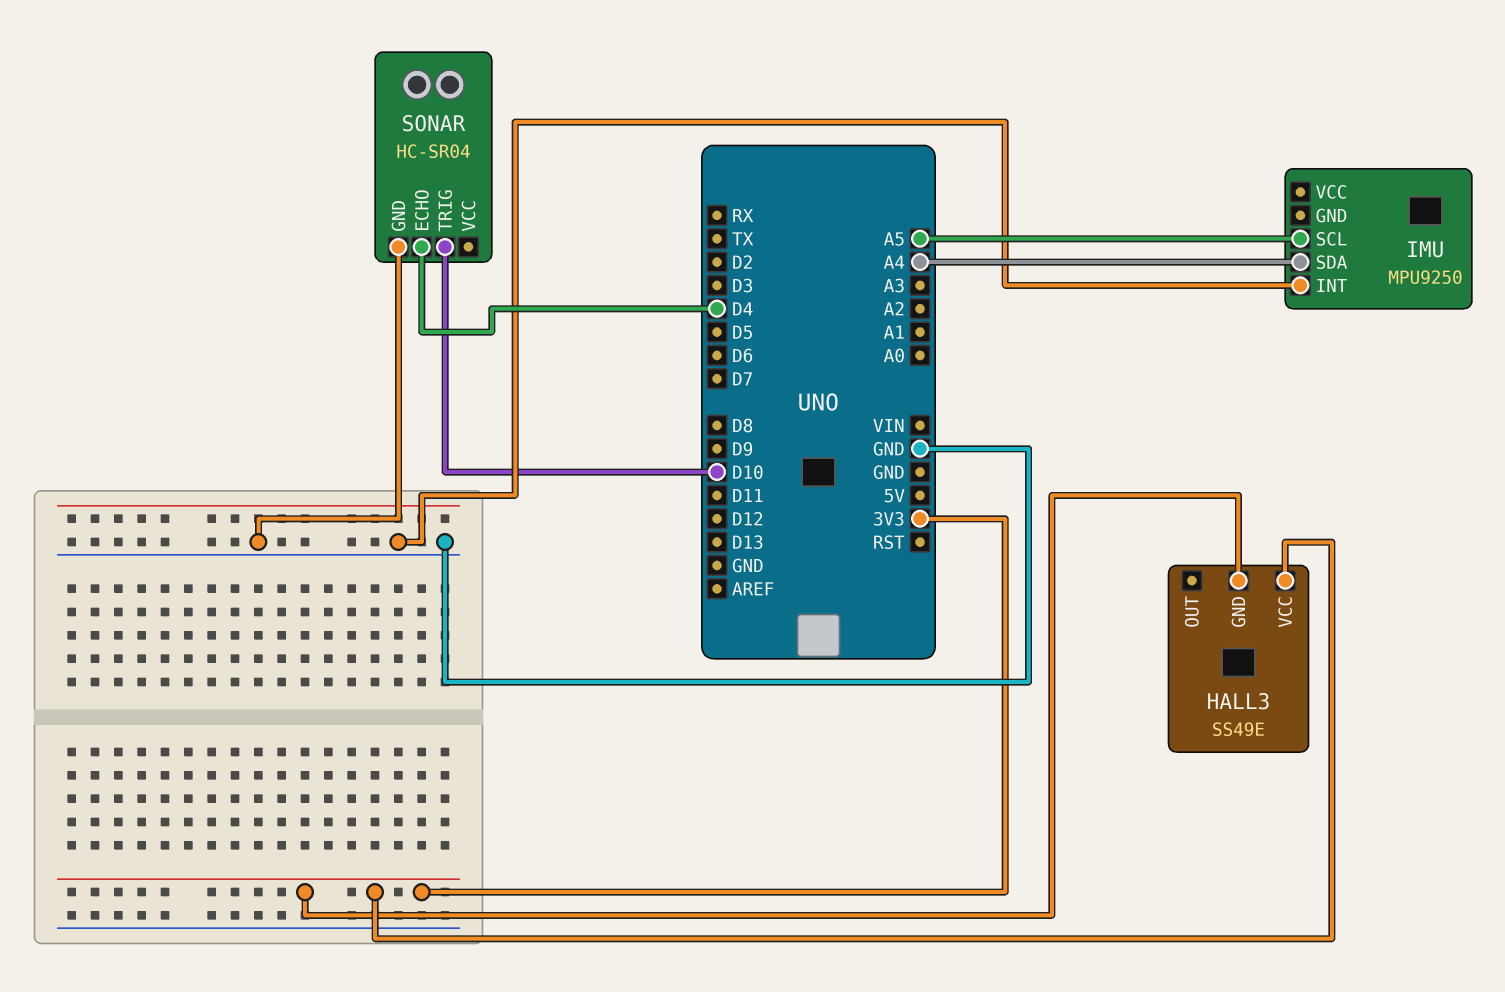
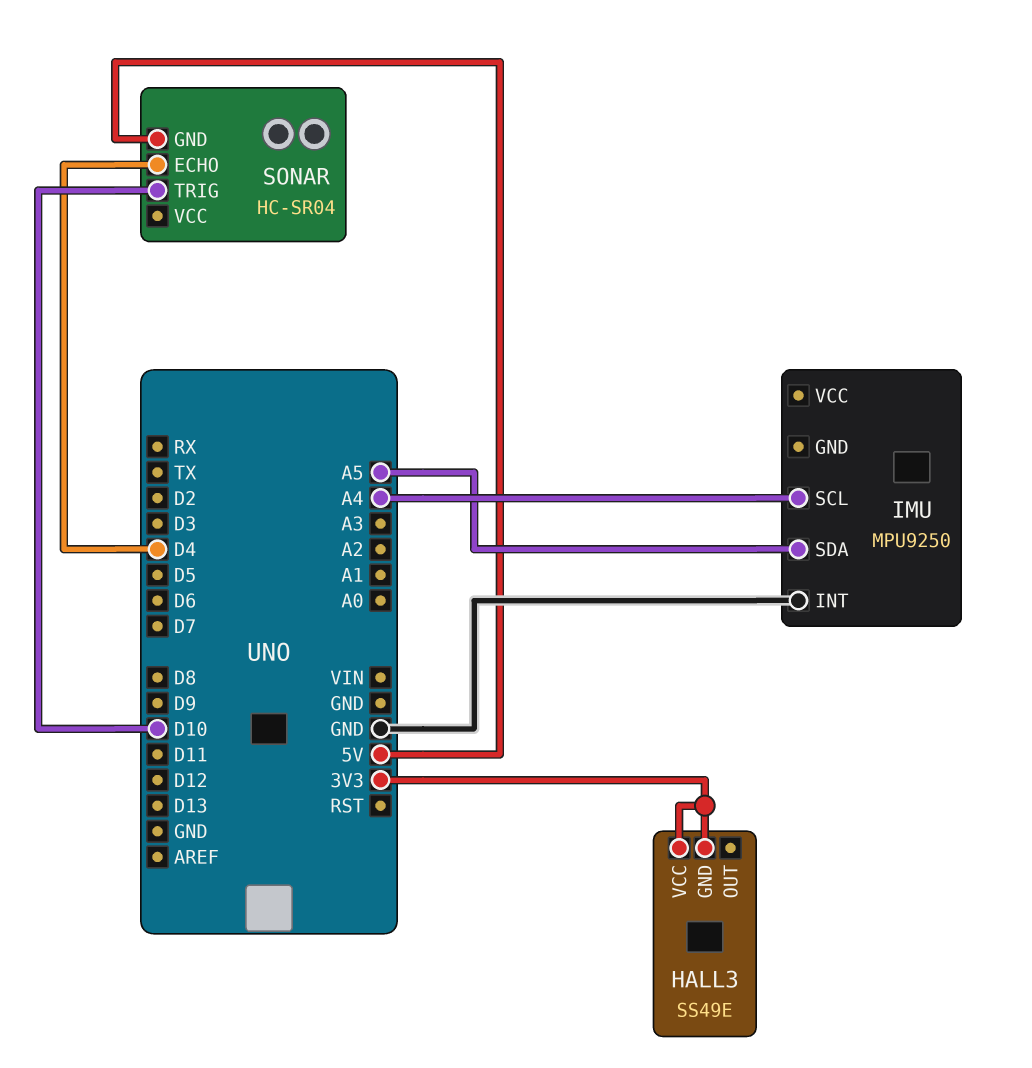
IMU pin SCL: A5 -> A4
IMU pin SDA: A4 -> A5
SONAR pin GND: GND -> 5V

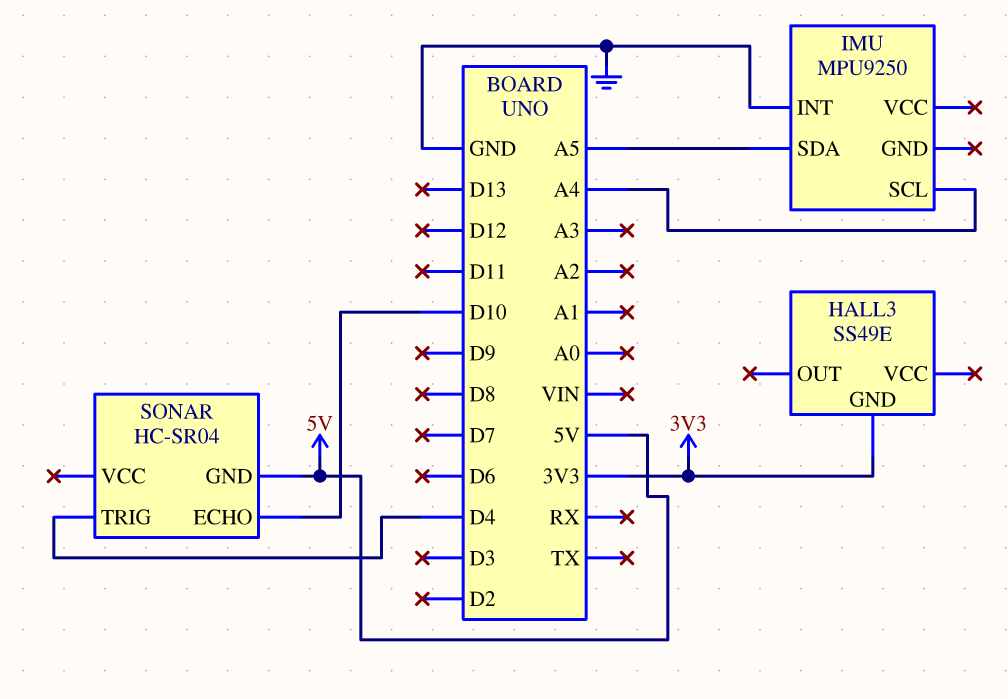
HALL3 pin VCC: 3V3 -> none
SONAR pin ECHO: D4 -> D10
SONAR pin TRIG: D10 -> D4

